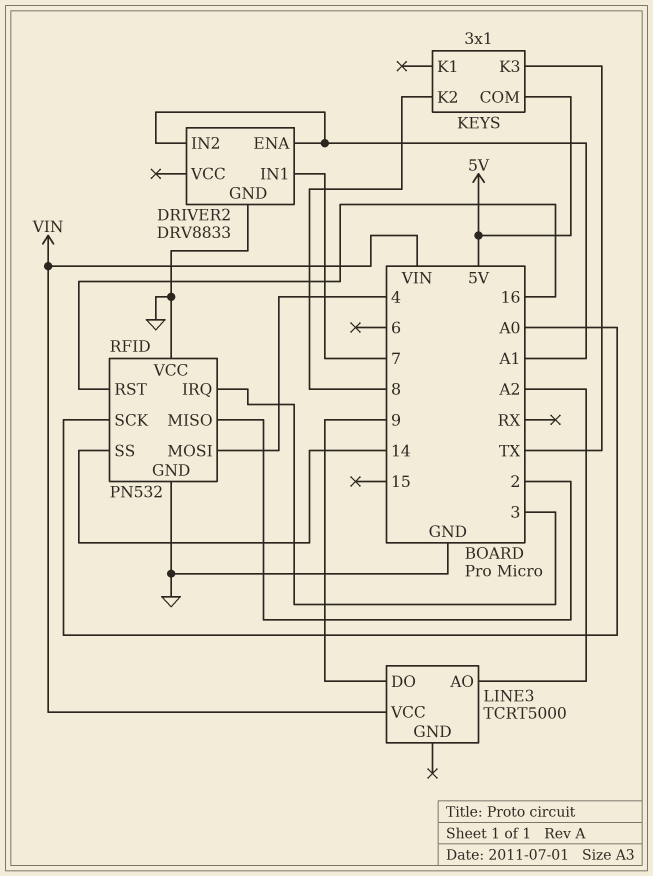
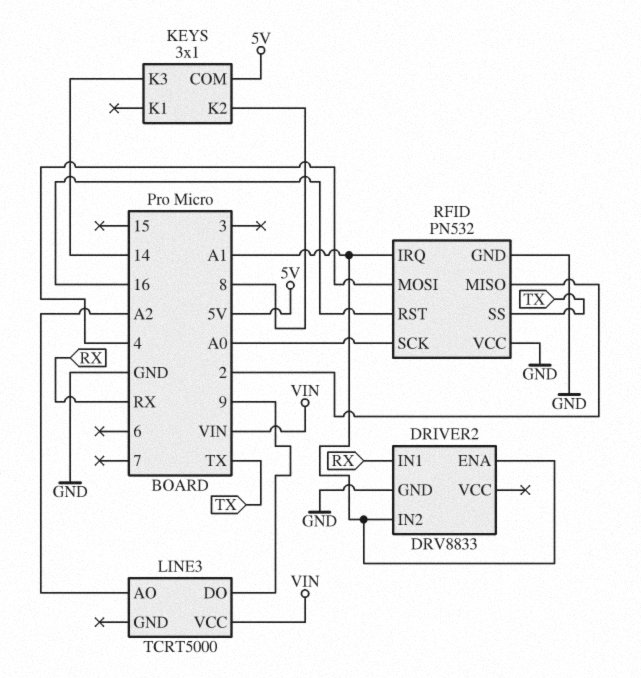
DRIVER2 pin IN1: 7 -> RX
KEYS pin K3: TX -> 14
RFID pin IRQ: 3 -> A1
RFID pin SS: 14 -> TX

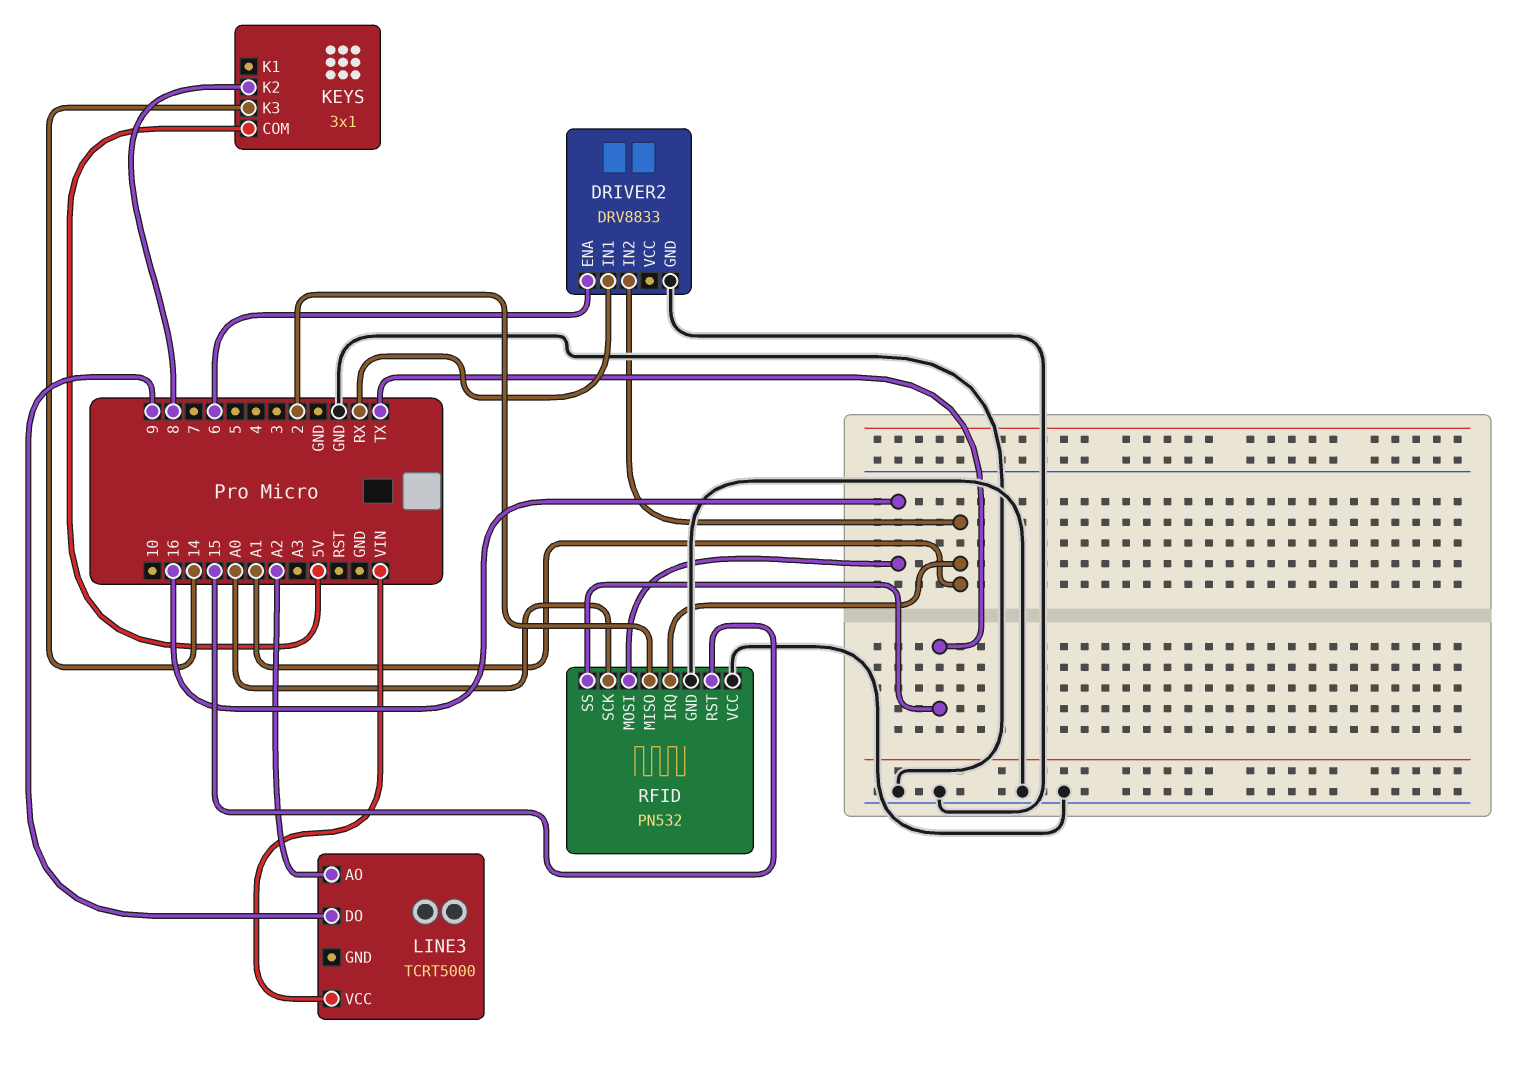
DRIVER2 pin ENA: A1 -> 6
RFID pin MOSI: 4 -> 16
RFID pin RST: 16 -> 15

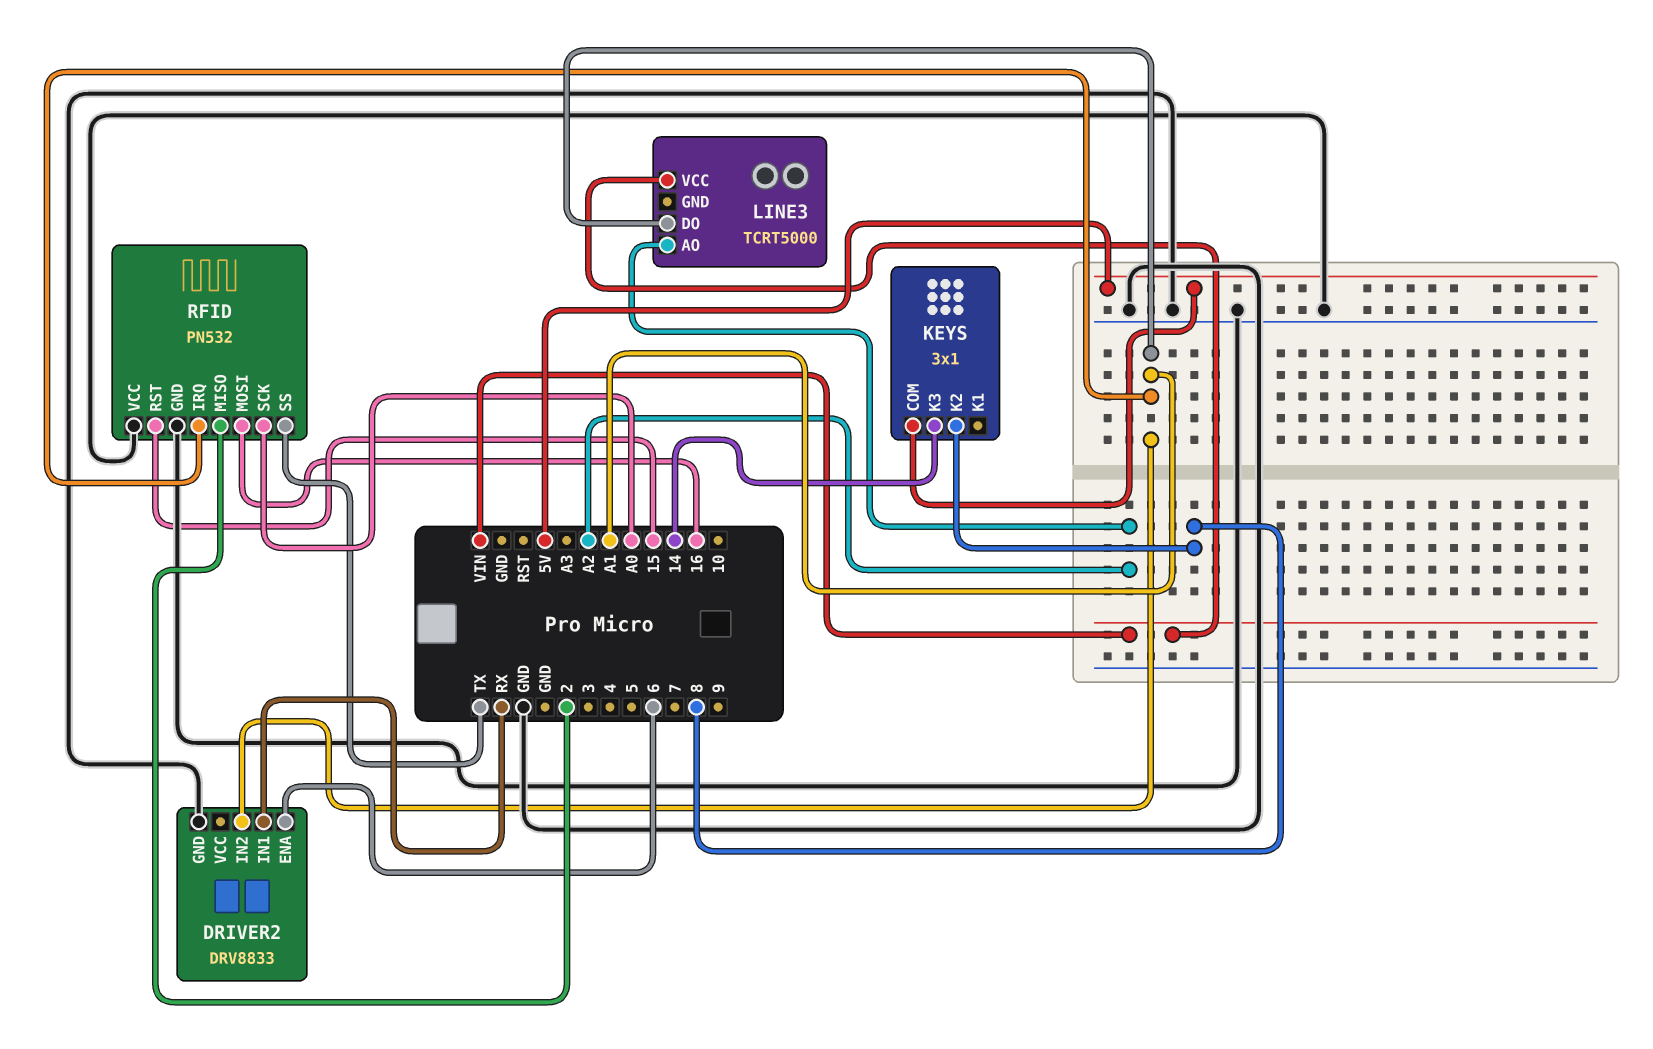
LINE3 pin DO: 9 -> A1

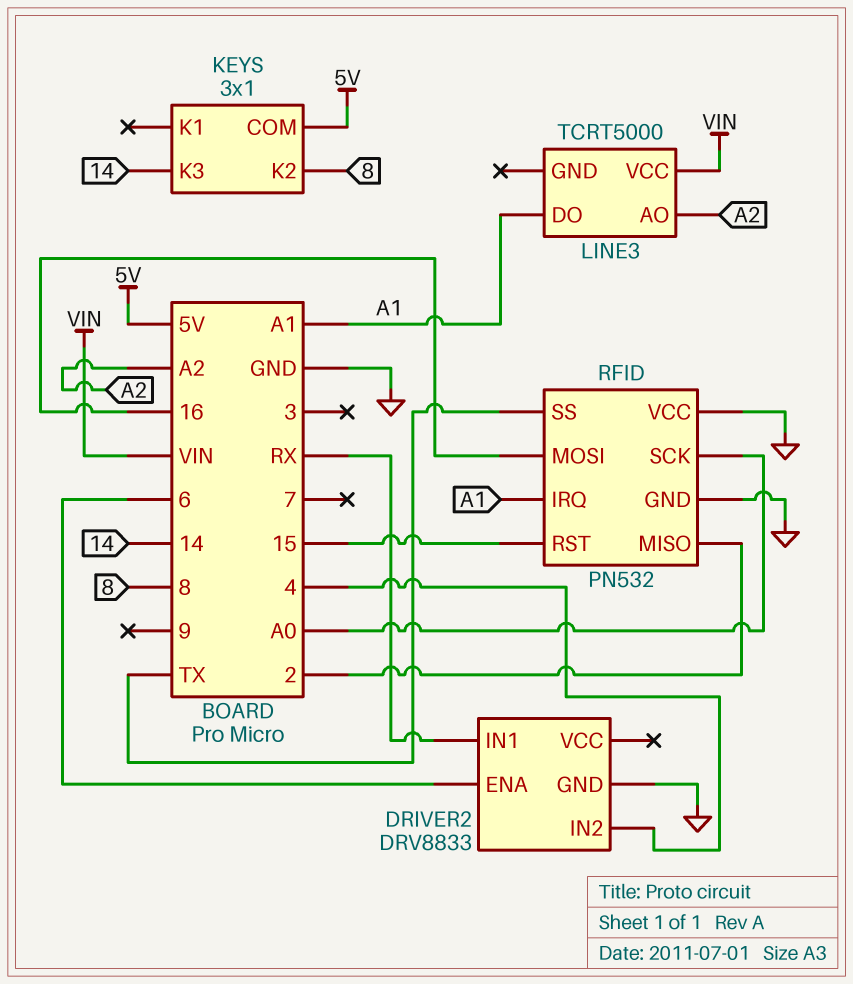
DRIVER2 pin IN2: A1 -> 4

